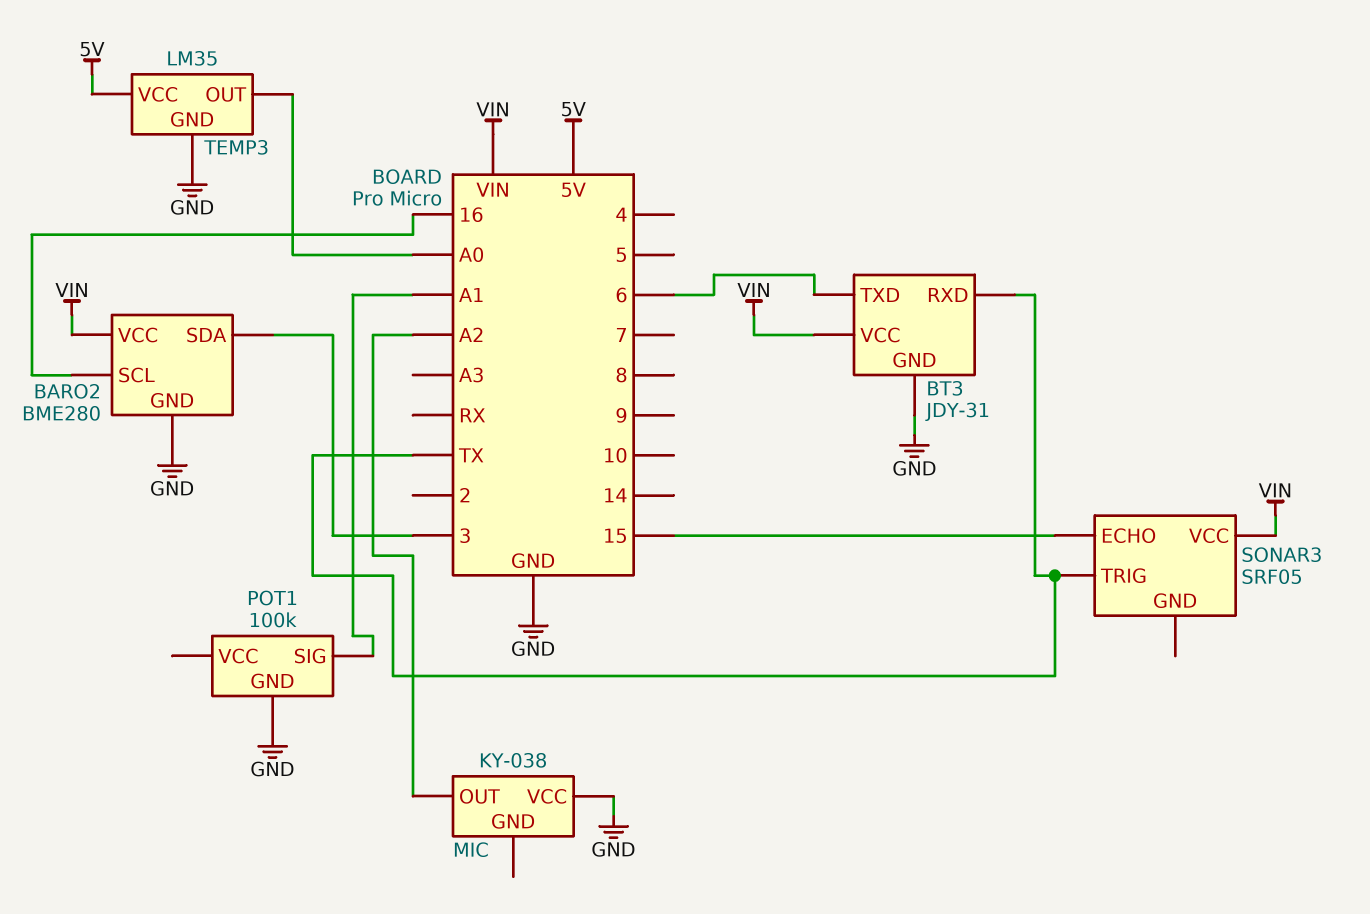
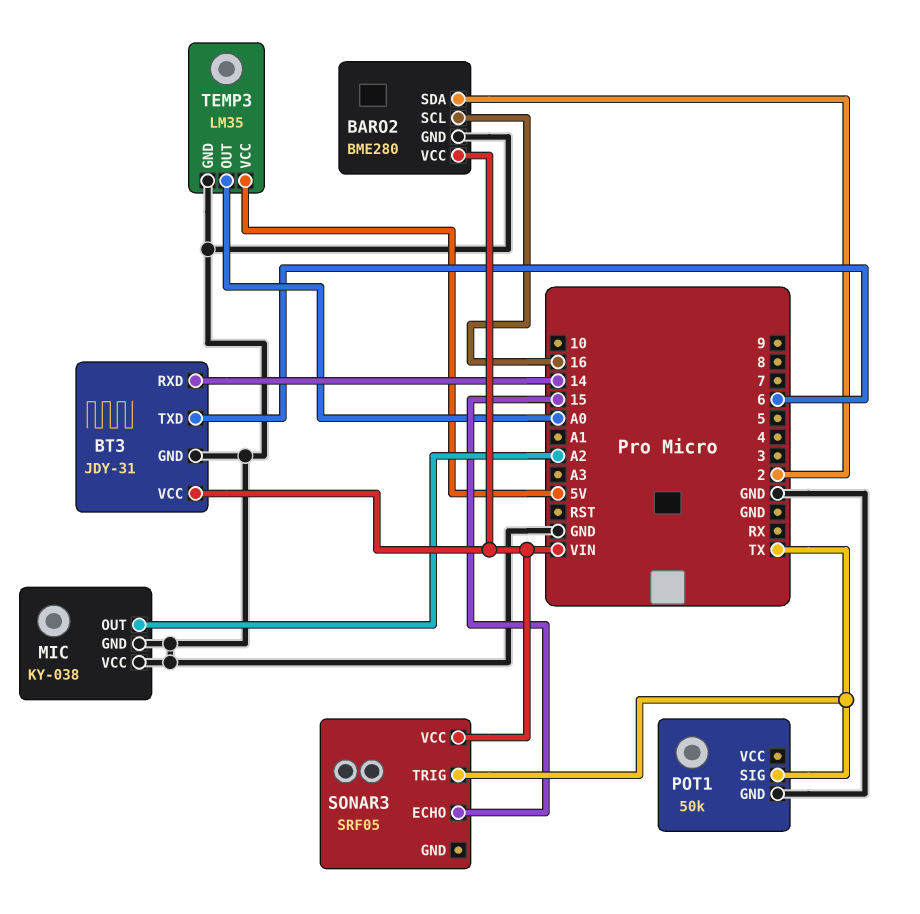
BARO2 pin SDA: 3 -> 2
BT3 pin RXD: TX -> 14
MIC pin GND: none -> GND
POT1: 100k -> 50k
POT1 pin SIG: A1 -> TX

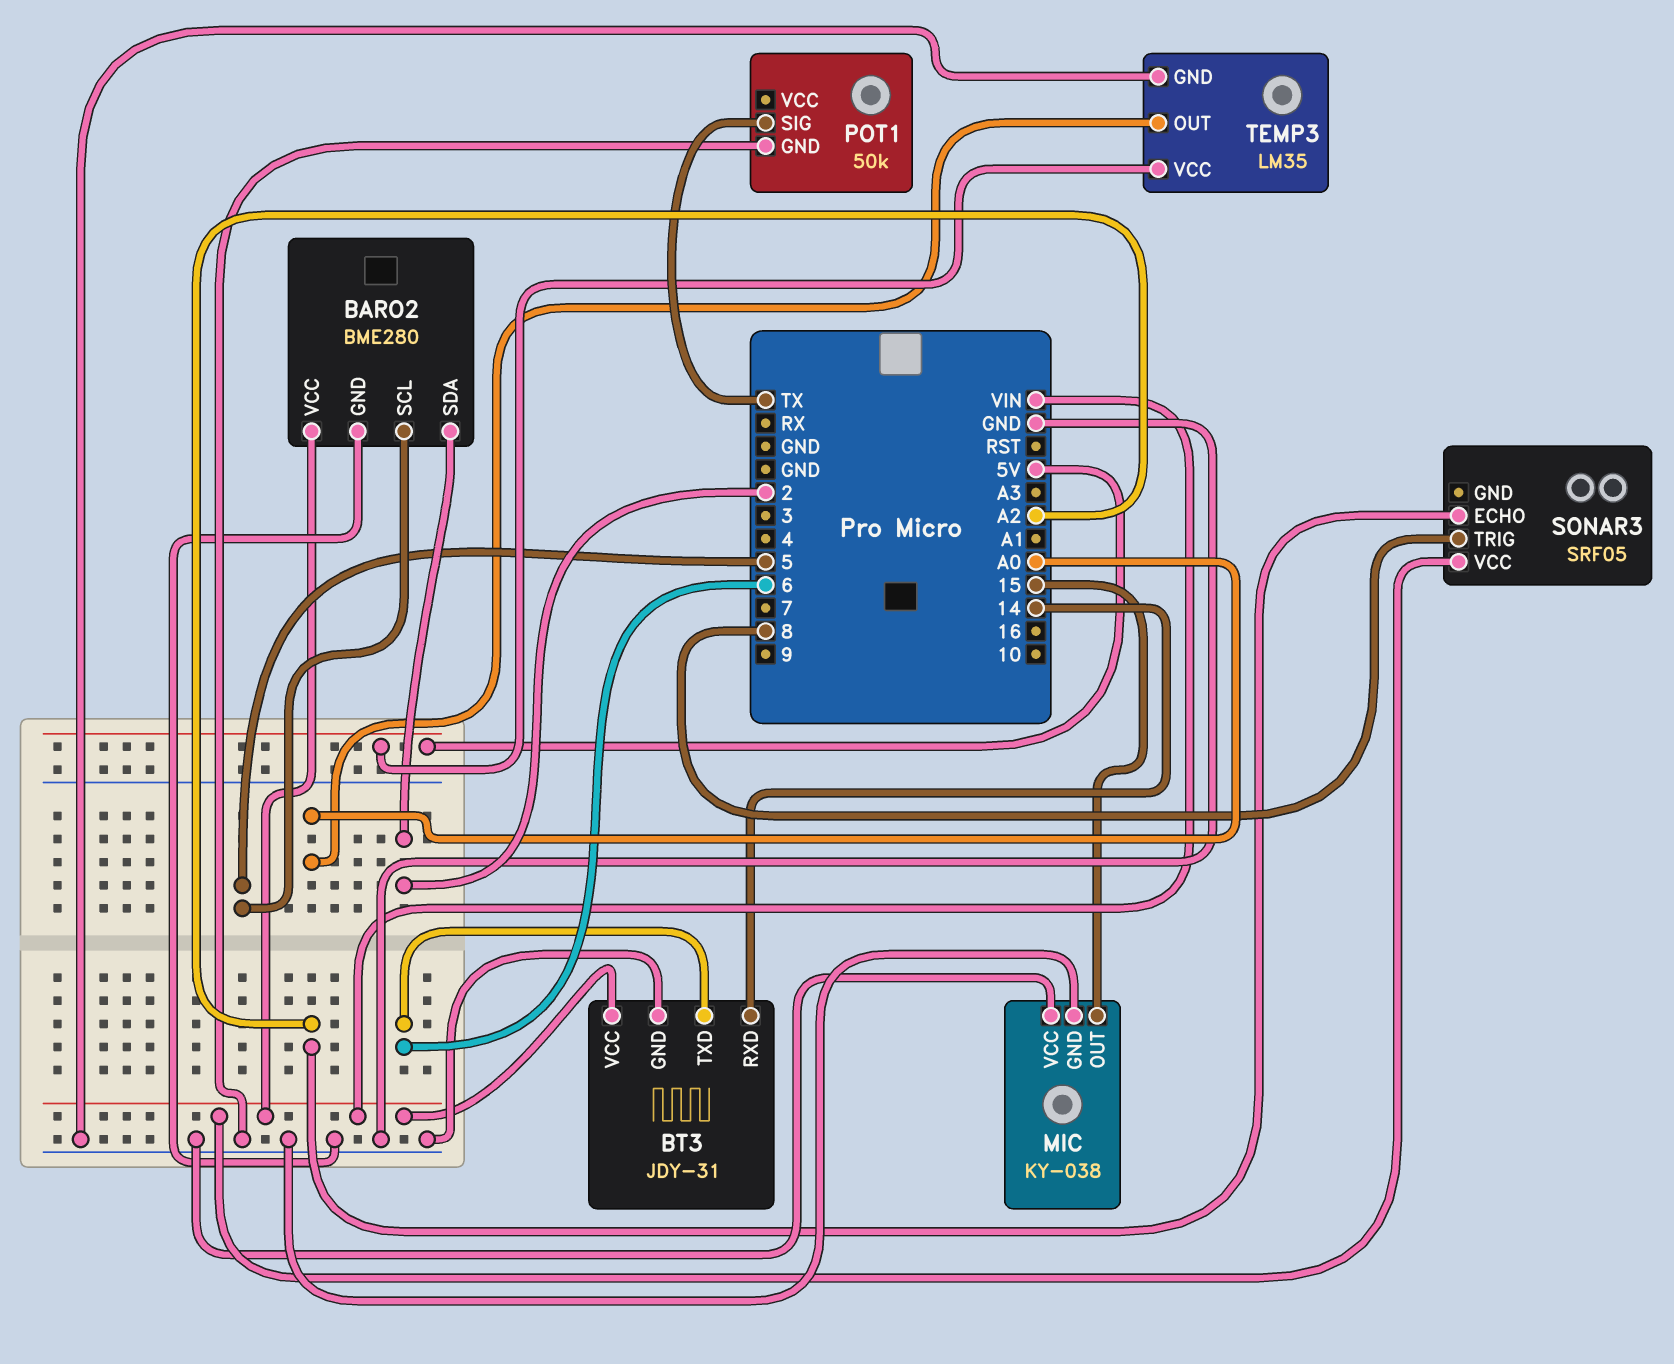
BARO2 pin SCL: 16 -> 5
MIC pin OUT: A2 -> 15
SONAR3 pin ECHO: 15 -> A2
SONAR3 pin TRIG: TX -> 8

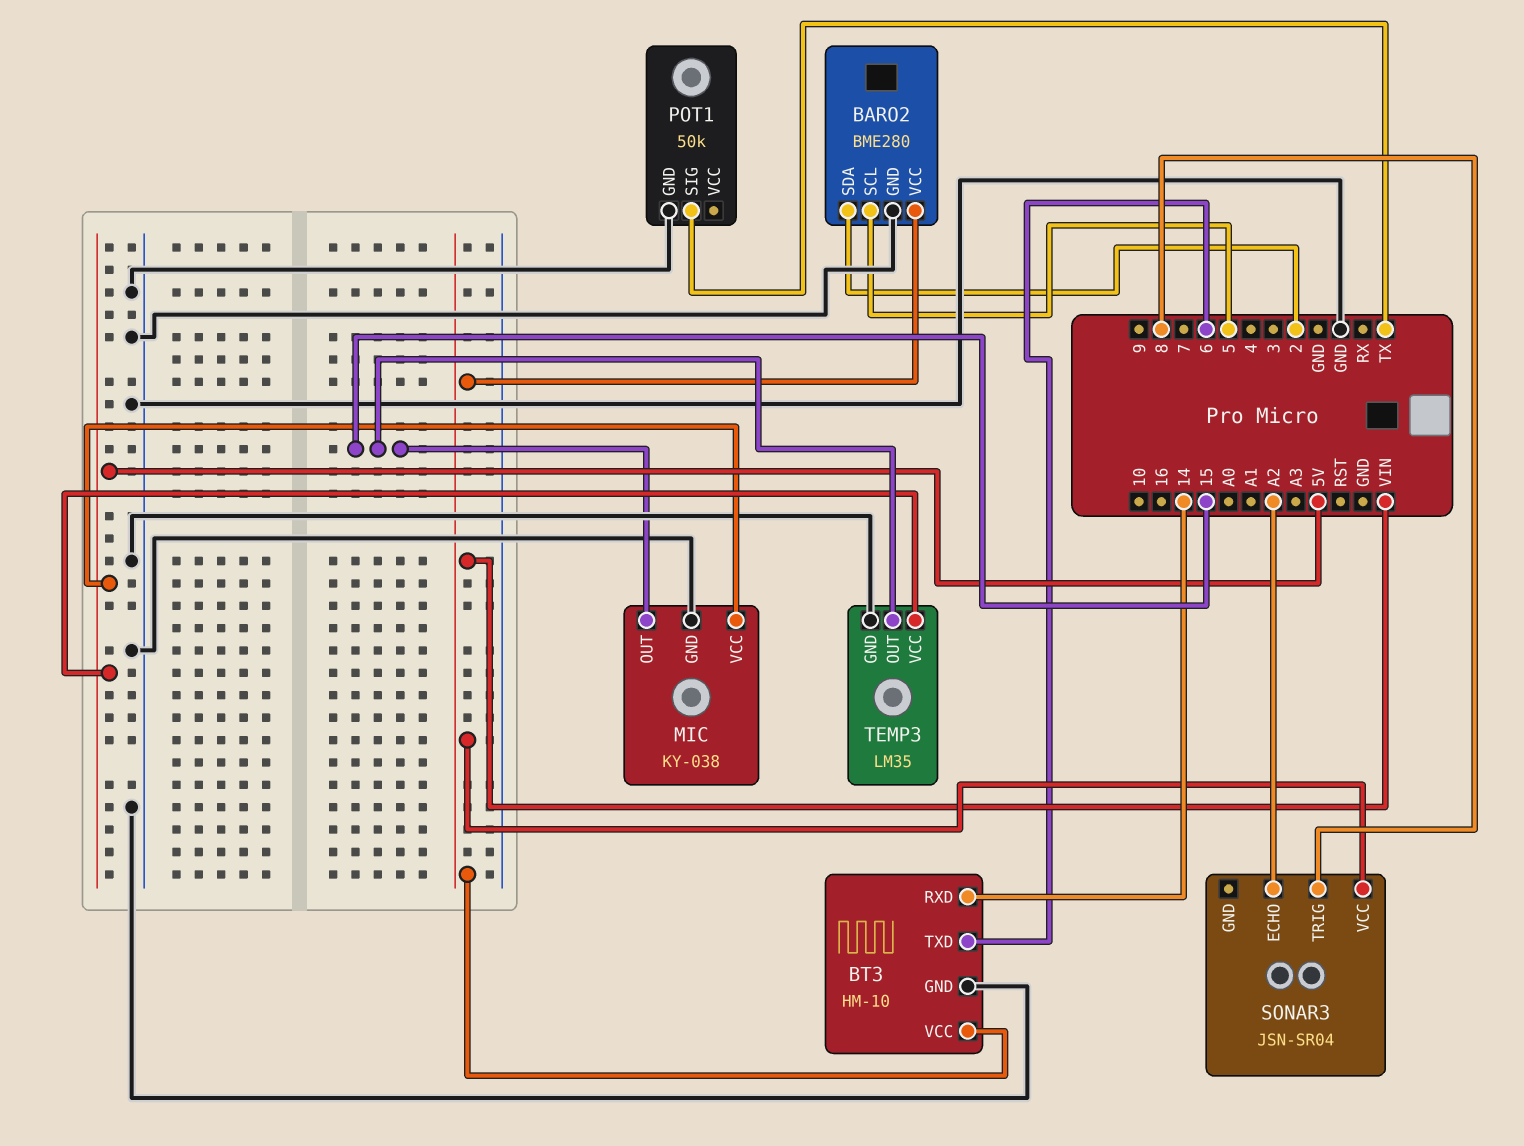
BT3: JDY-31 -> HM-10
MIC pin VCC: GND -> 5V
SONAR3: SRF05 -> JSN-SR04
TEMP3 pin OUT: A0 -> 15

